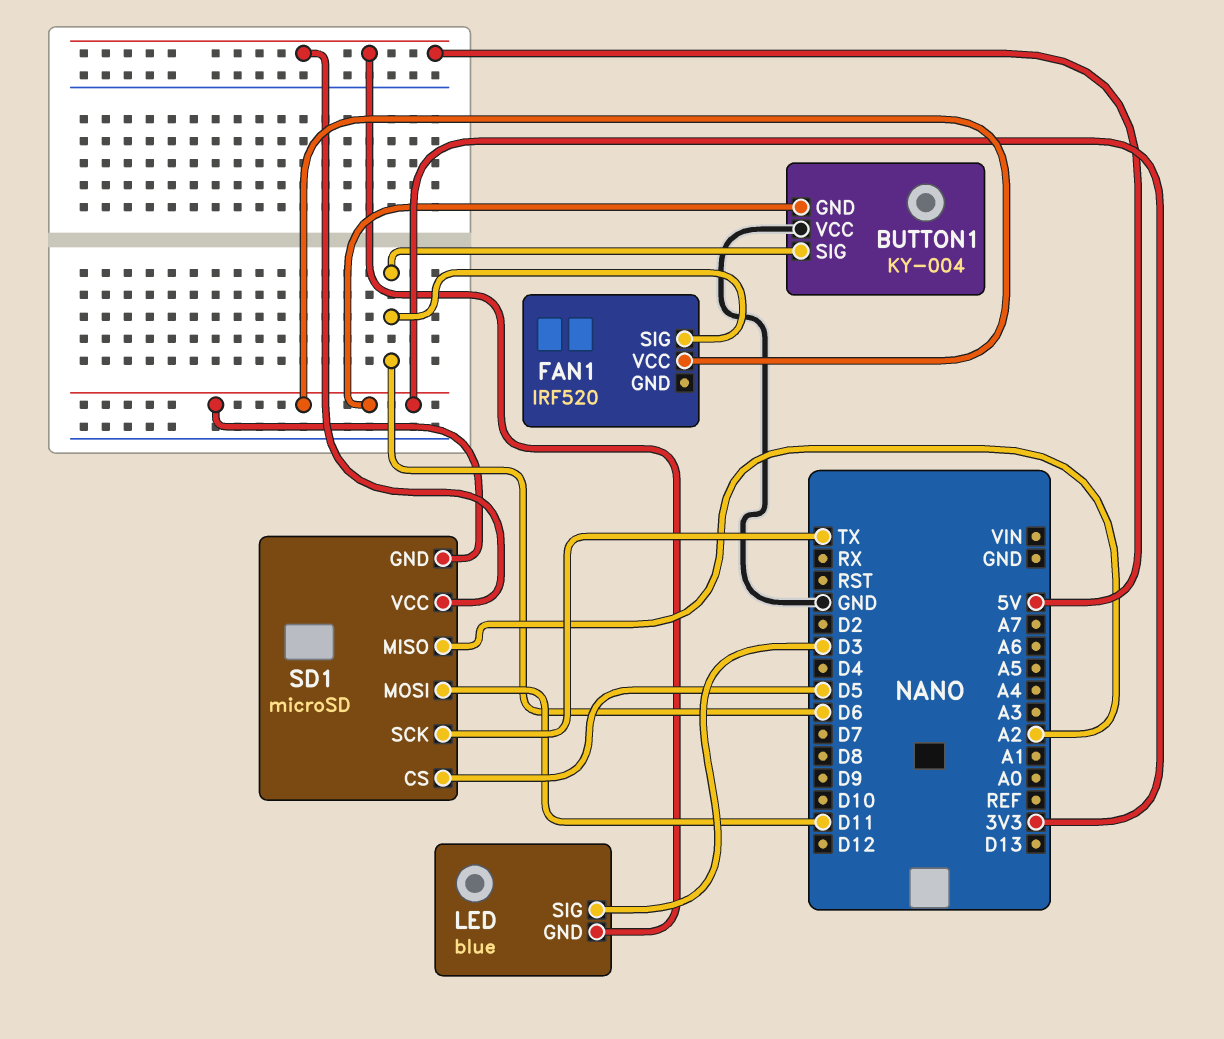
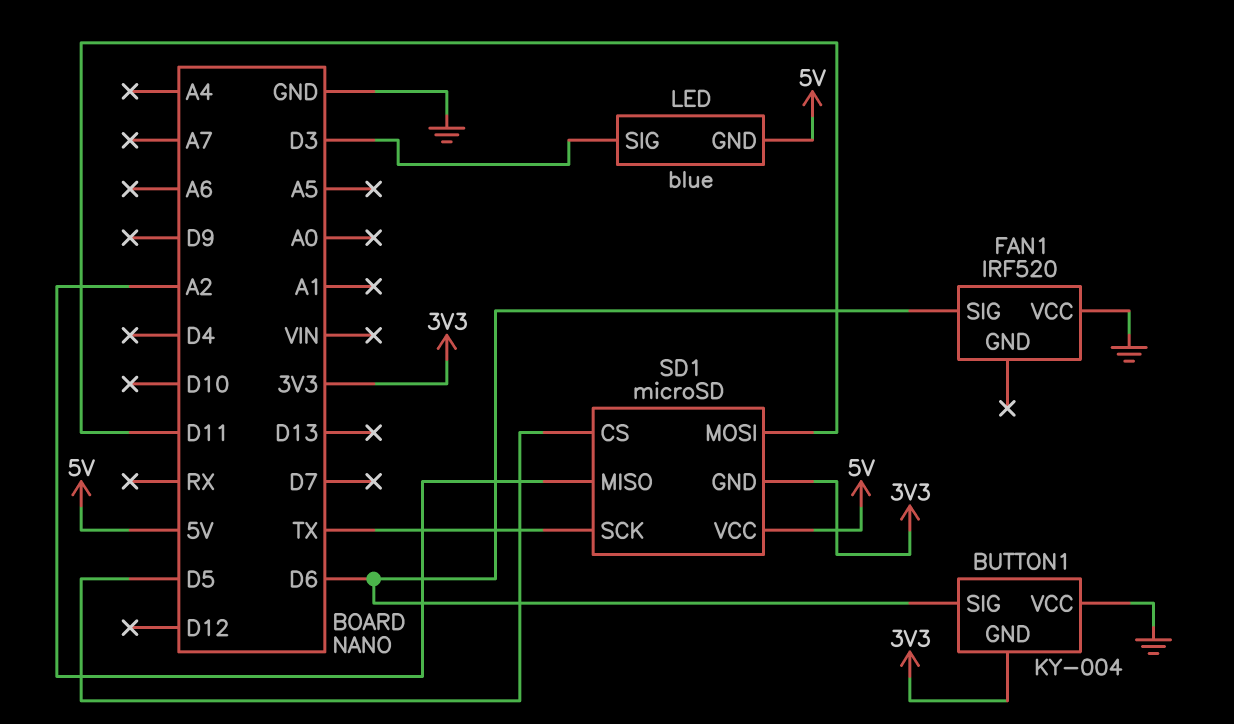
FAN1 pin VCC: 3V3 -> GND

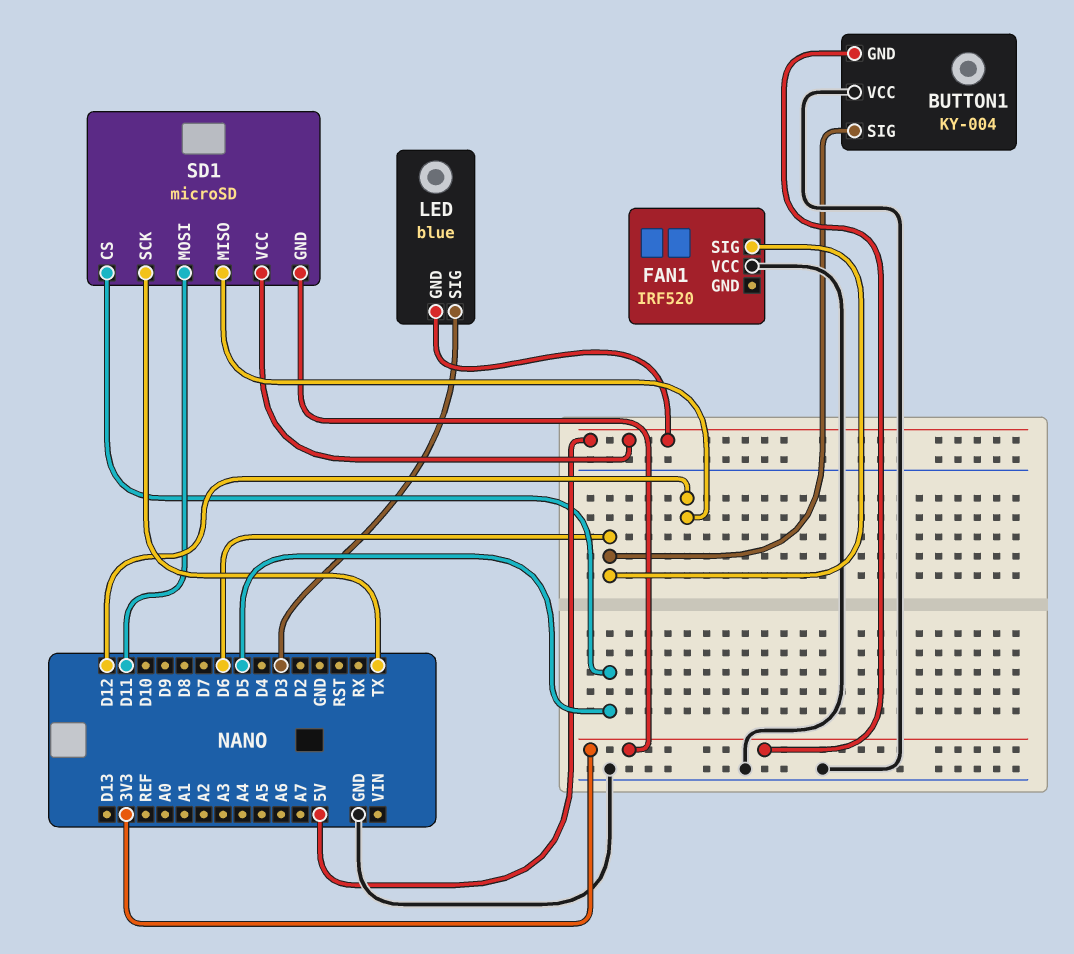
SD1 pin MISO: A2 -> D12

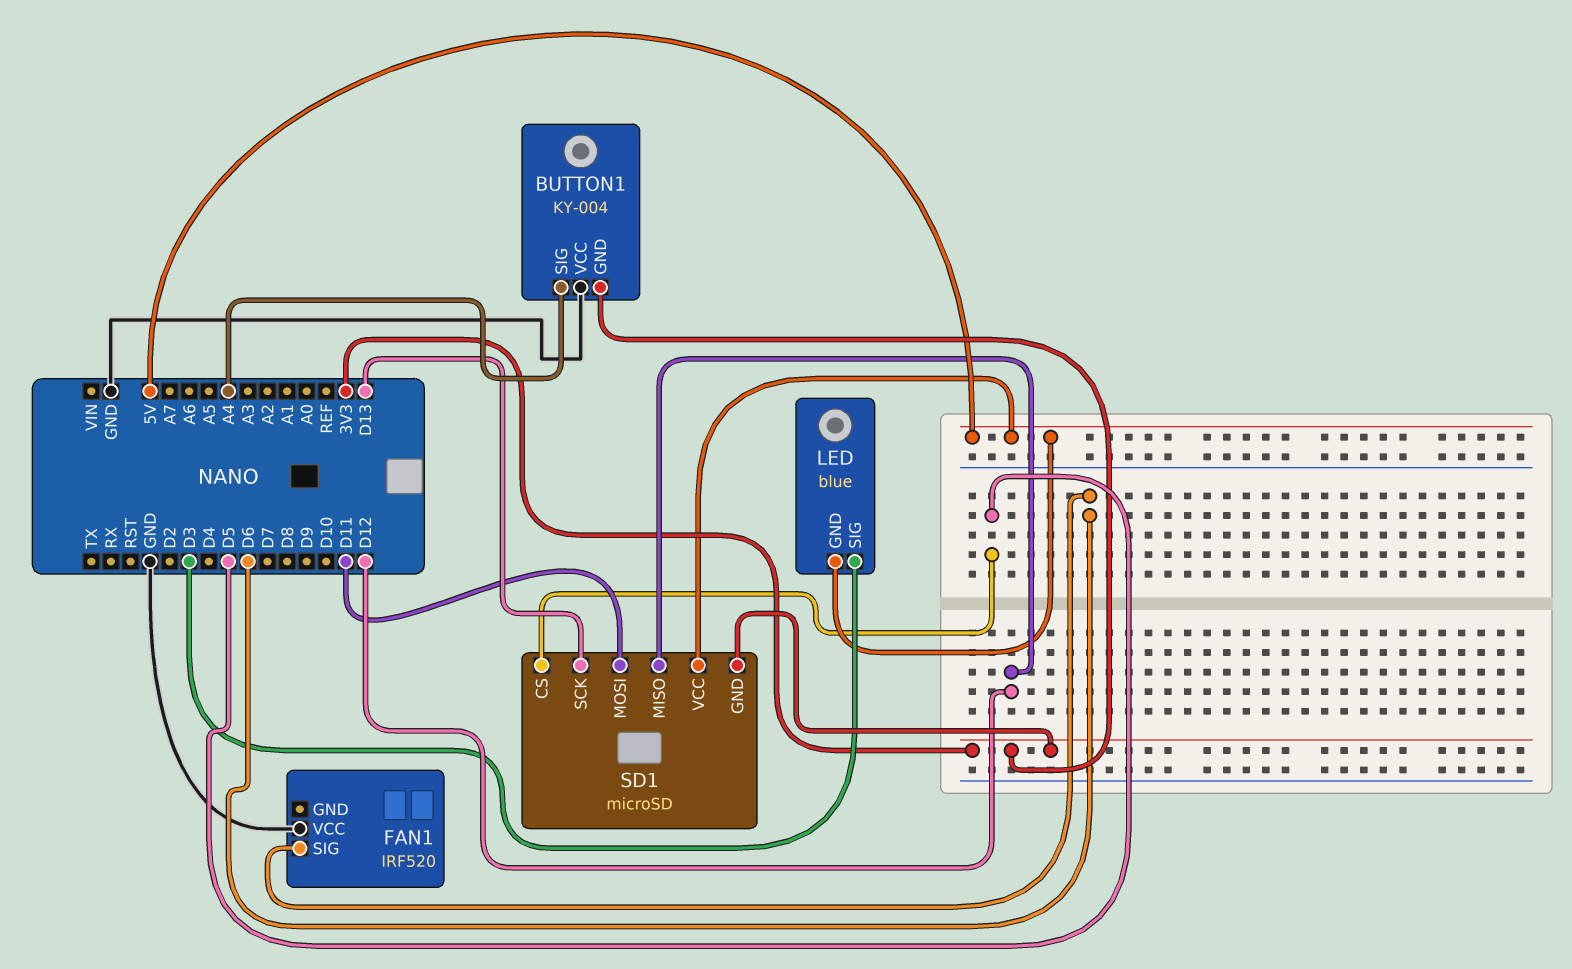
BUTTON1 pin SIG: D6 -> A4
SD1 pin SCK: TX -> D13

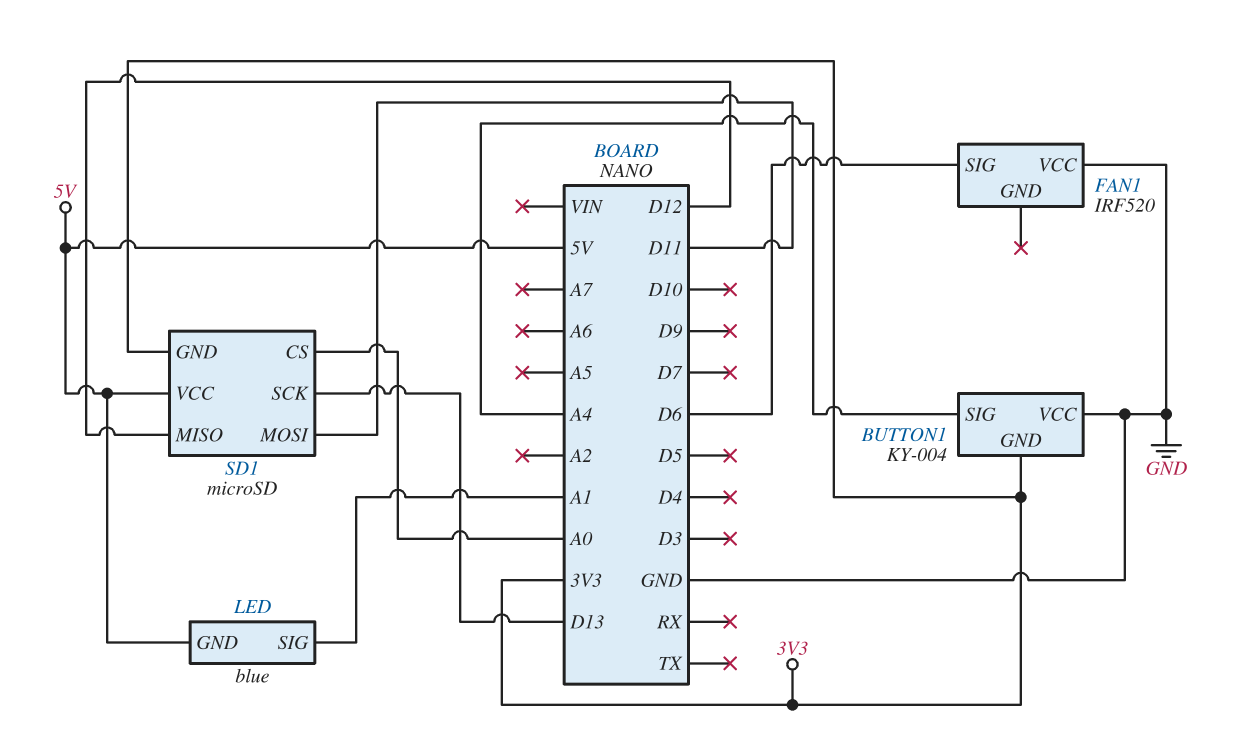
LED pin SIG: D3 -> A1
SD1 pin CS: D5 -> A0

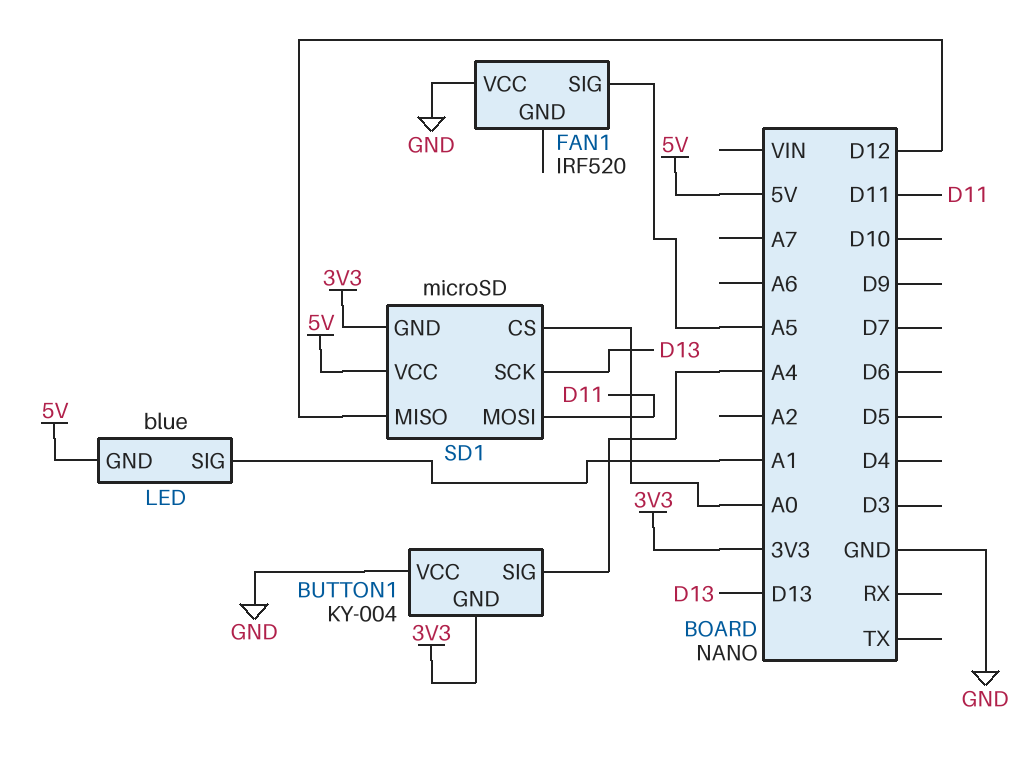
FAN1 pin SIG: D6 -> A5

